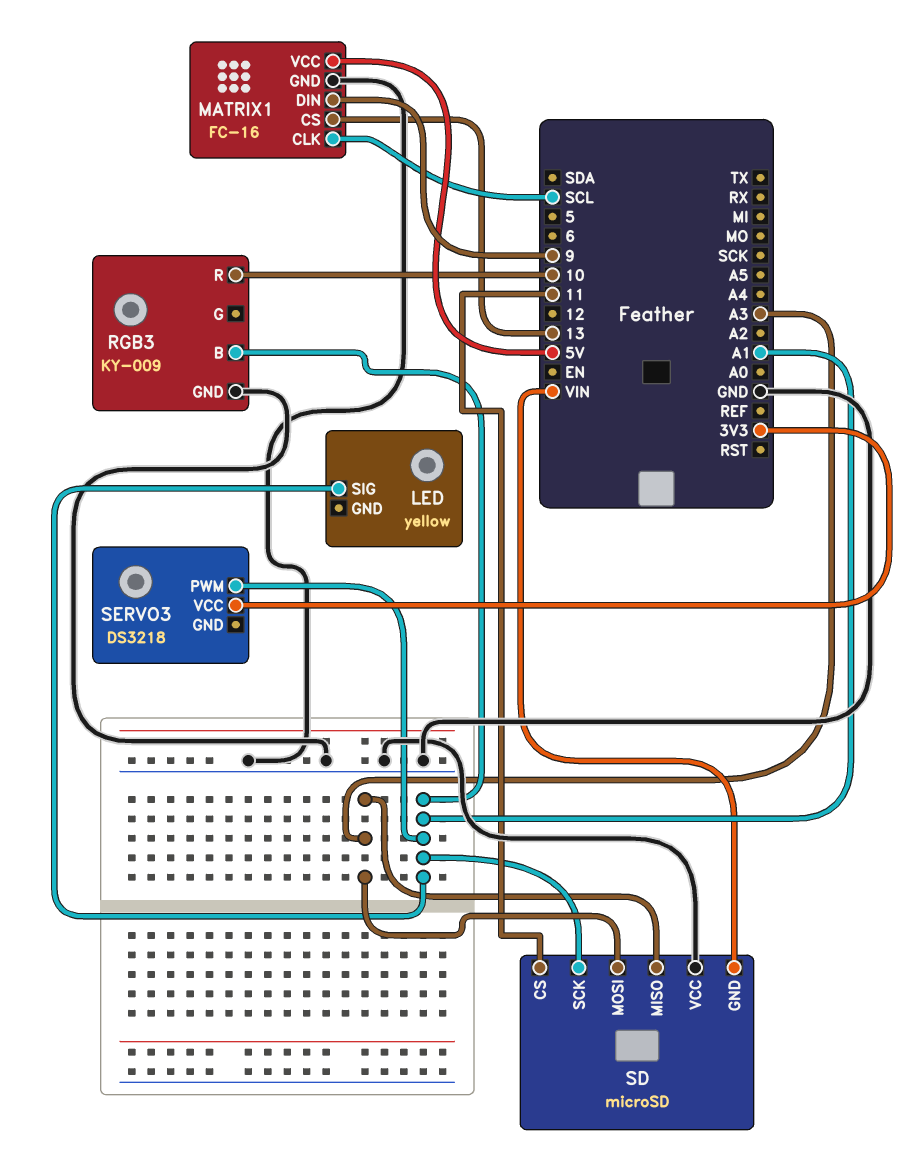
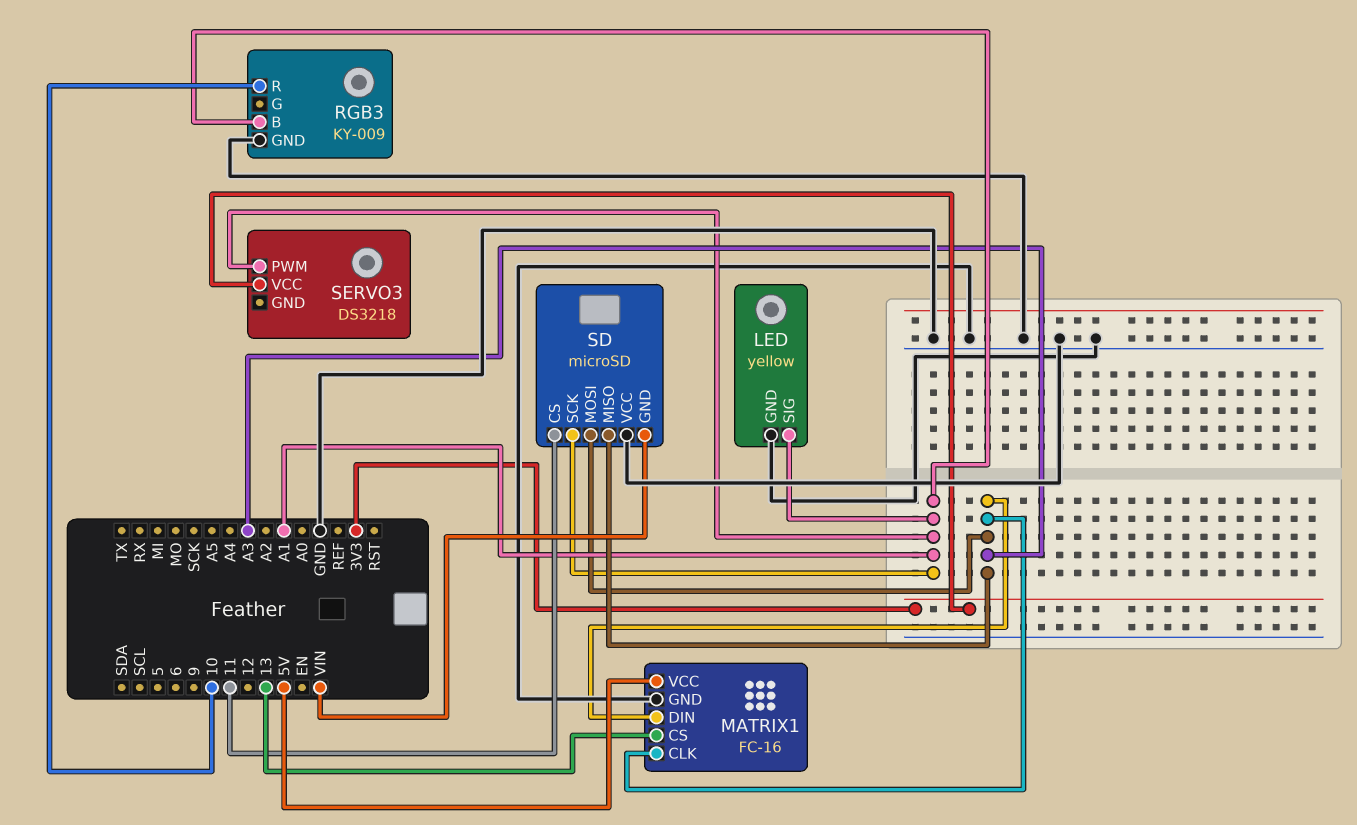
LED pin GND: none -> GND
MATRIX1 pin CLK: SCL -> A3
MATRIX1 pin DIN: 9 -> A3

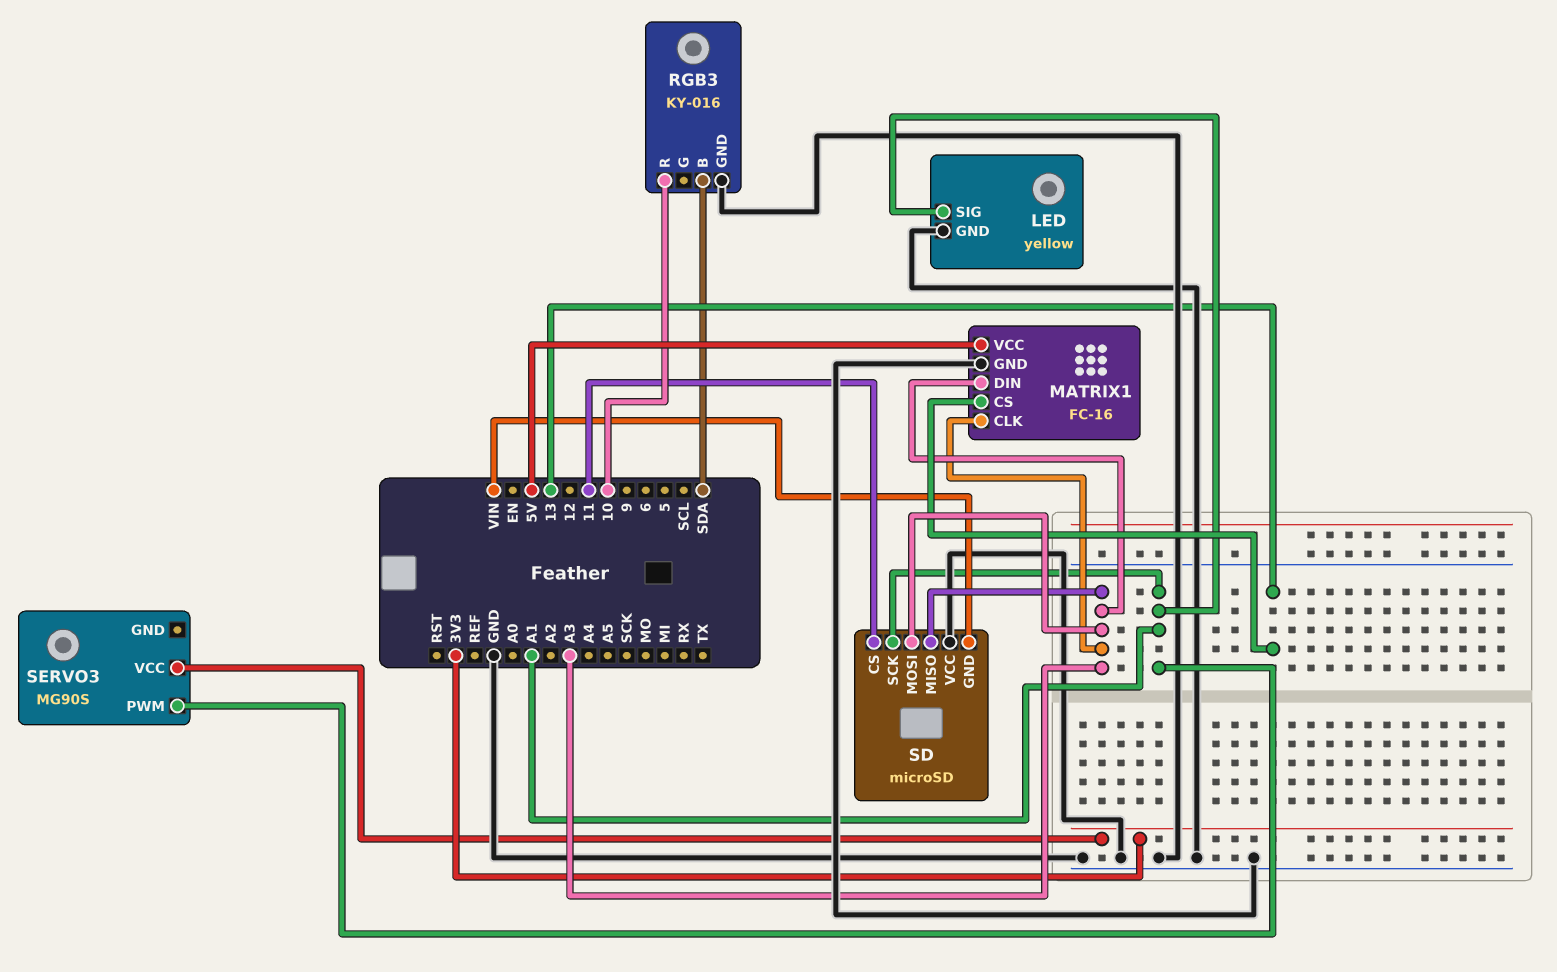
RGB3: KY-009 -> KY-016
RGB3 pin B: A1 -> SDA
SERVO3: DS3218 -> MG90S

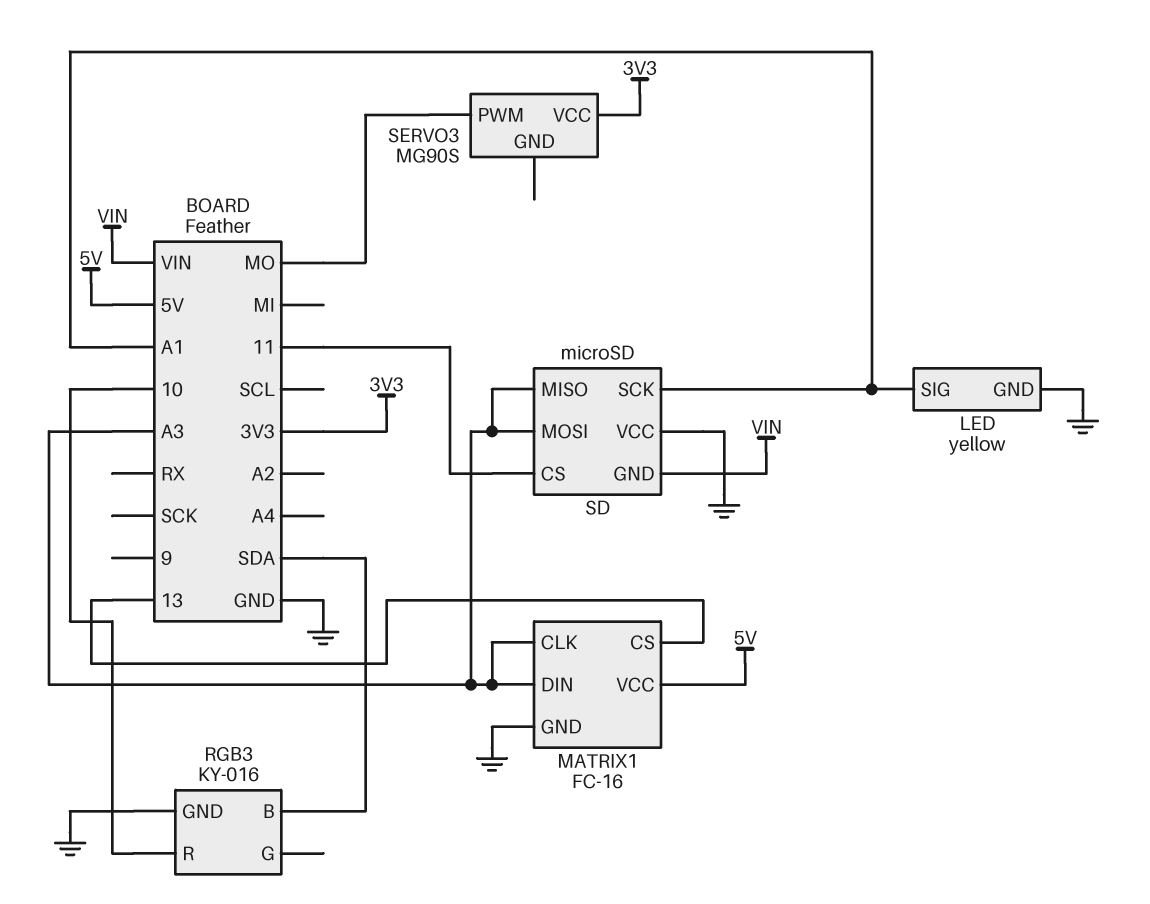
SERVO3 pin PWM: A1 -> MO

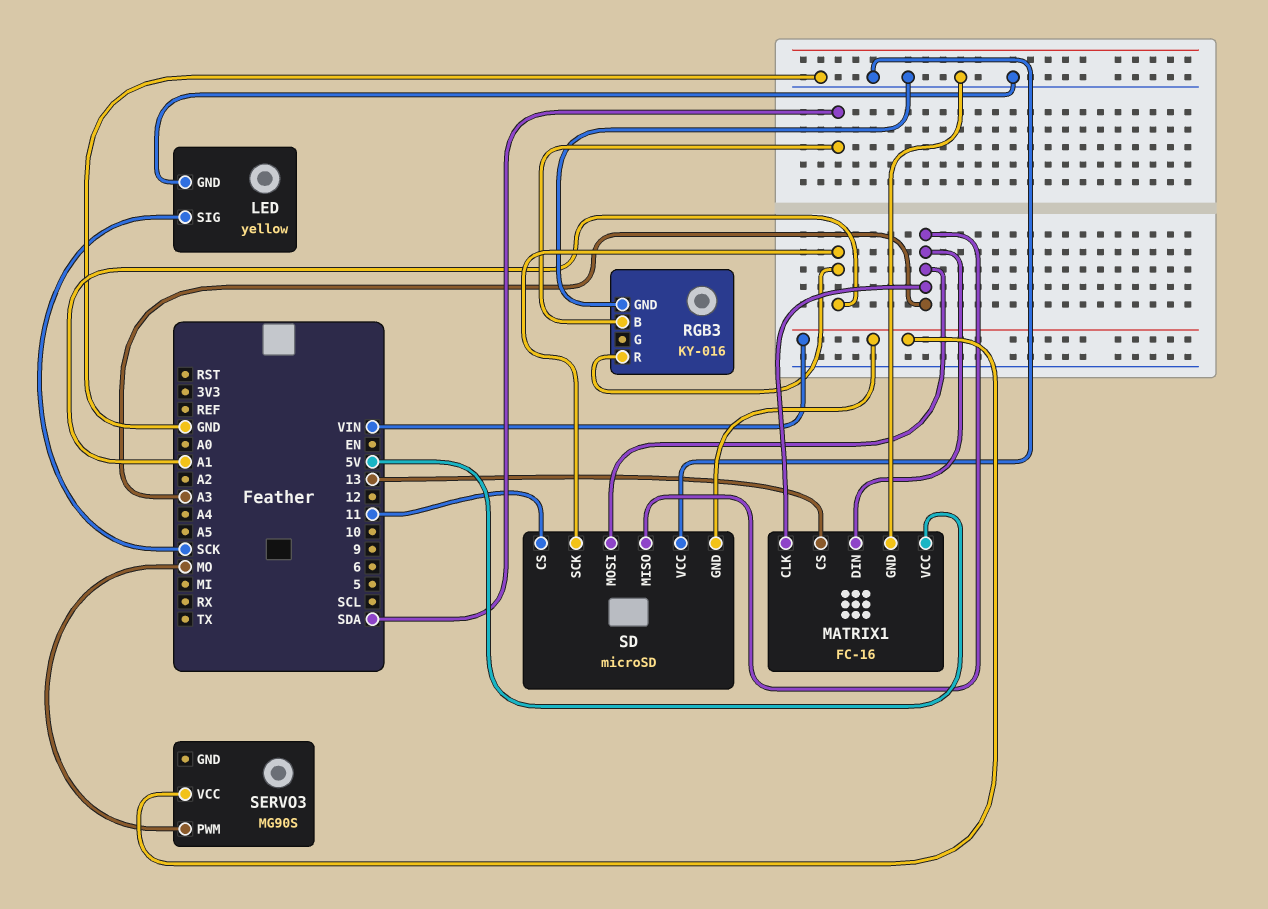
LED pin SIG: A1 -> SCK
RGB3 pin R: 10 -> A1
SERVO3 pin VCC: 3V3 -> VIN

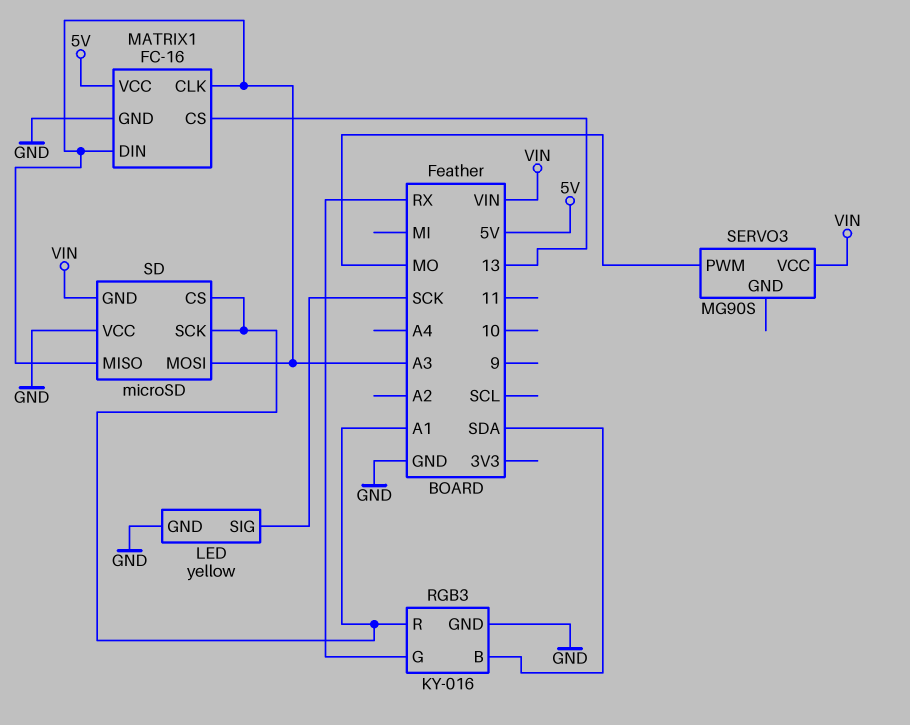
RGB3 pin G: none -> RX
SD pin CS: 11 -> A1

